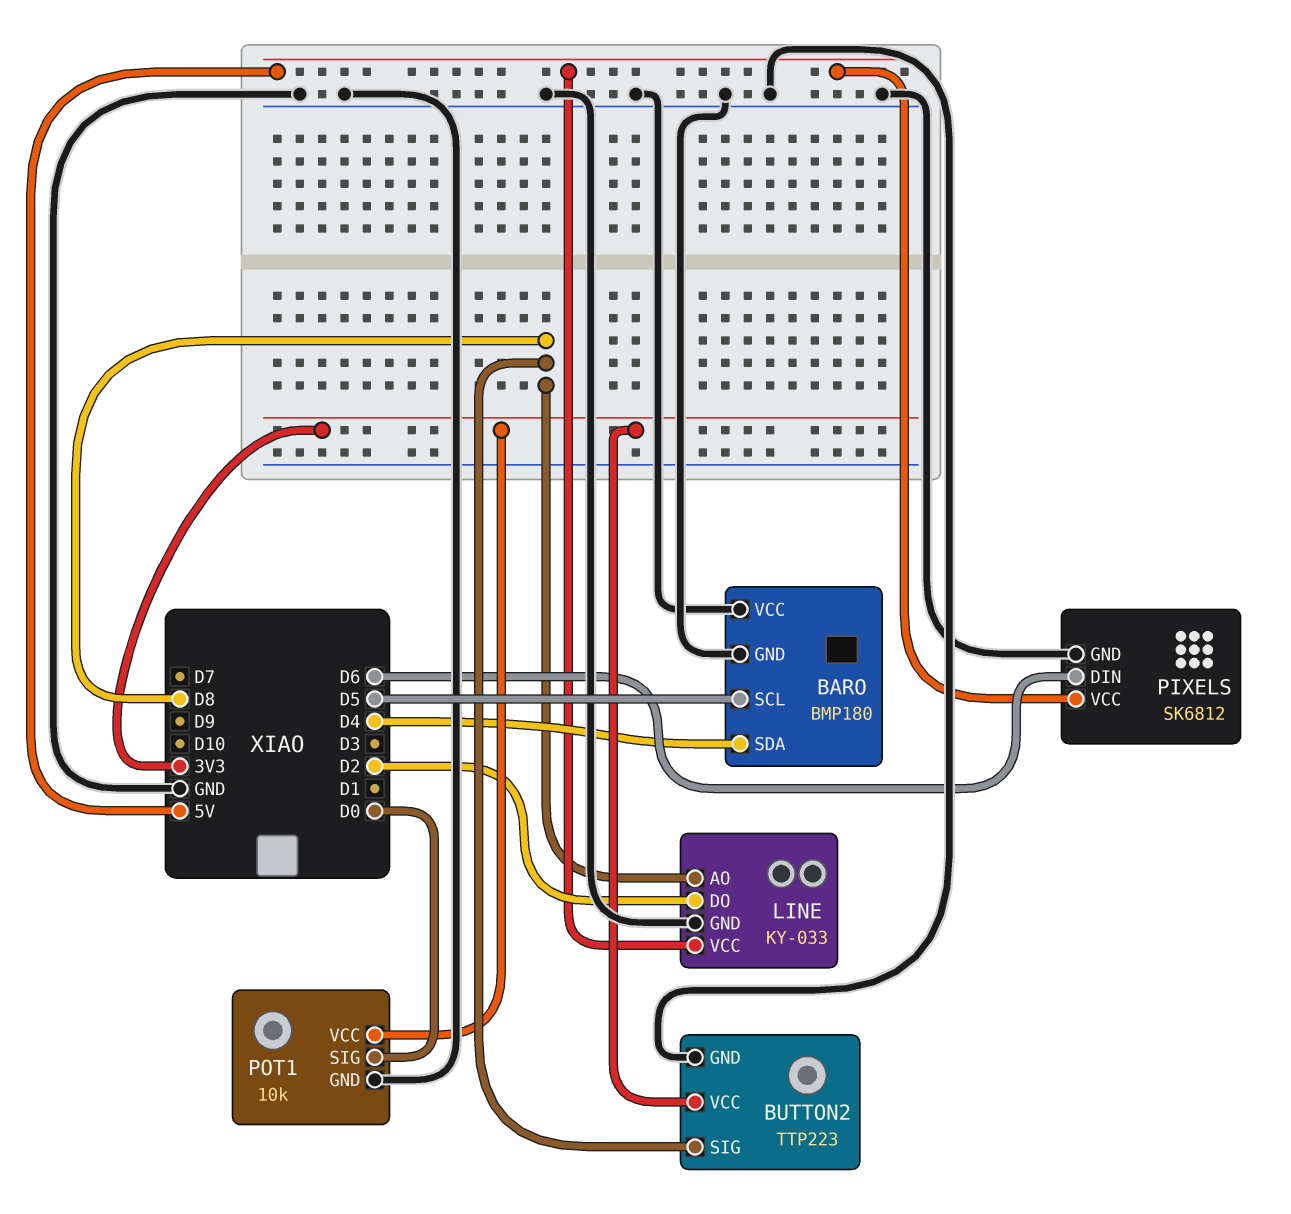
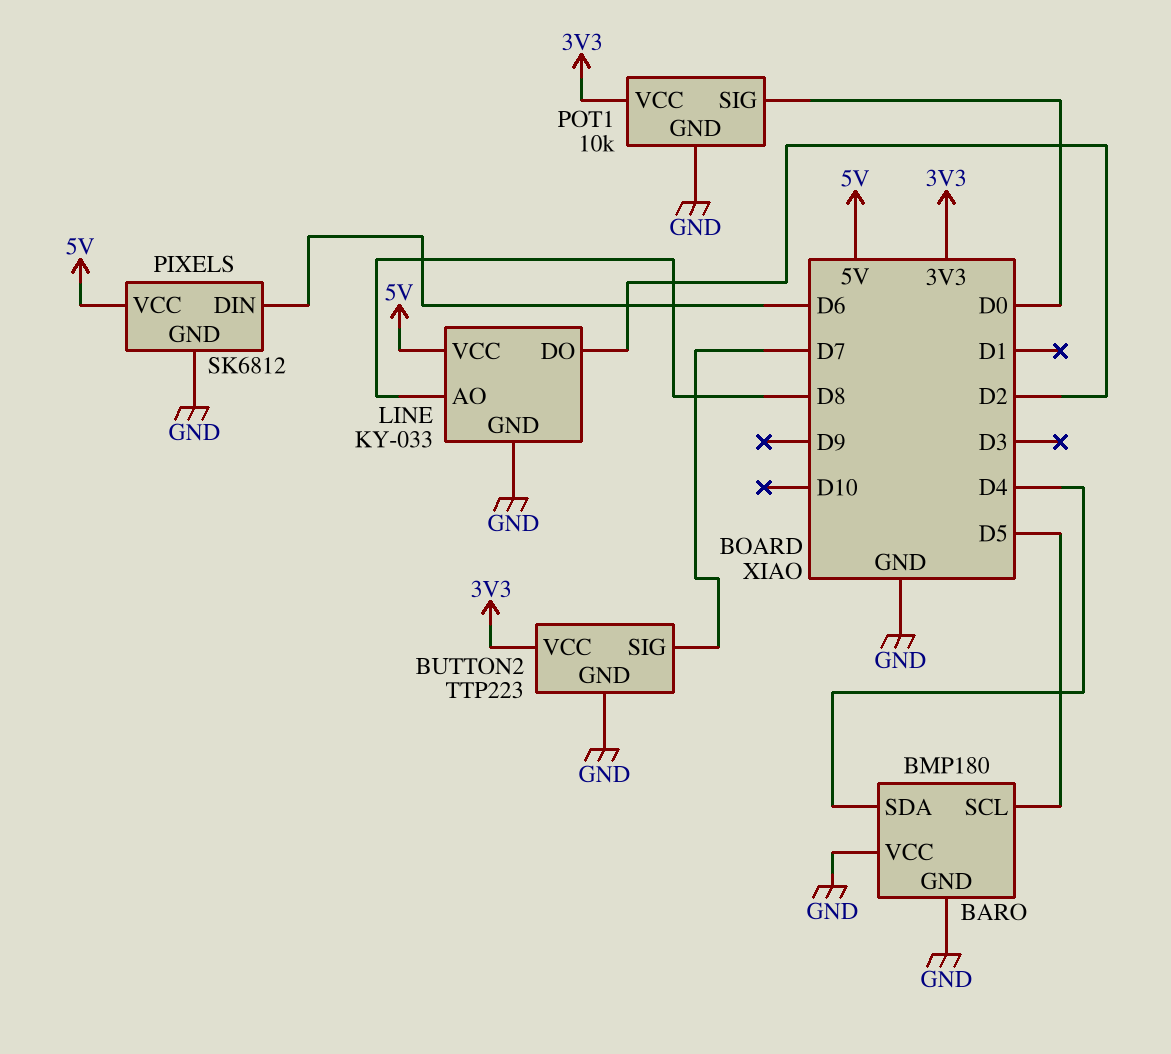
BUTTON2 pin SIG: D8 -> D7

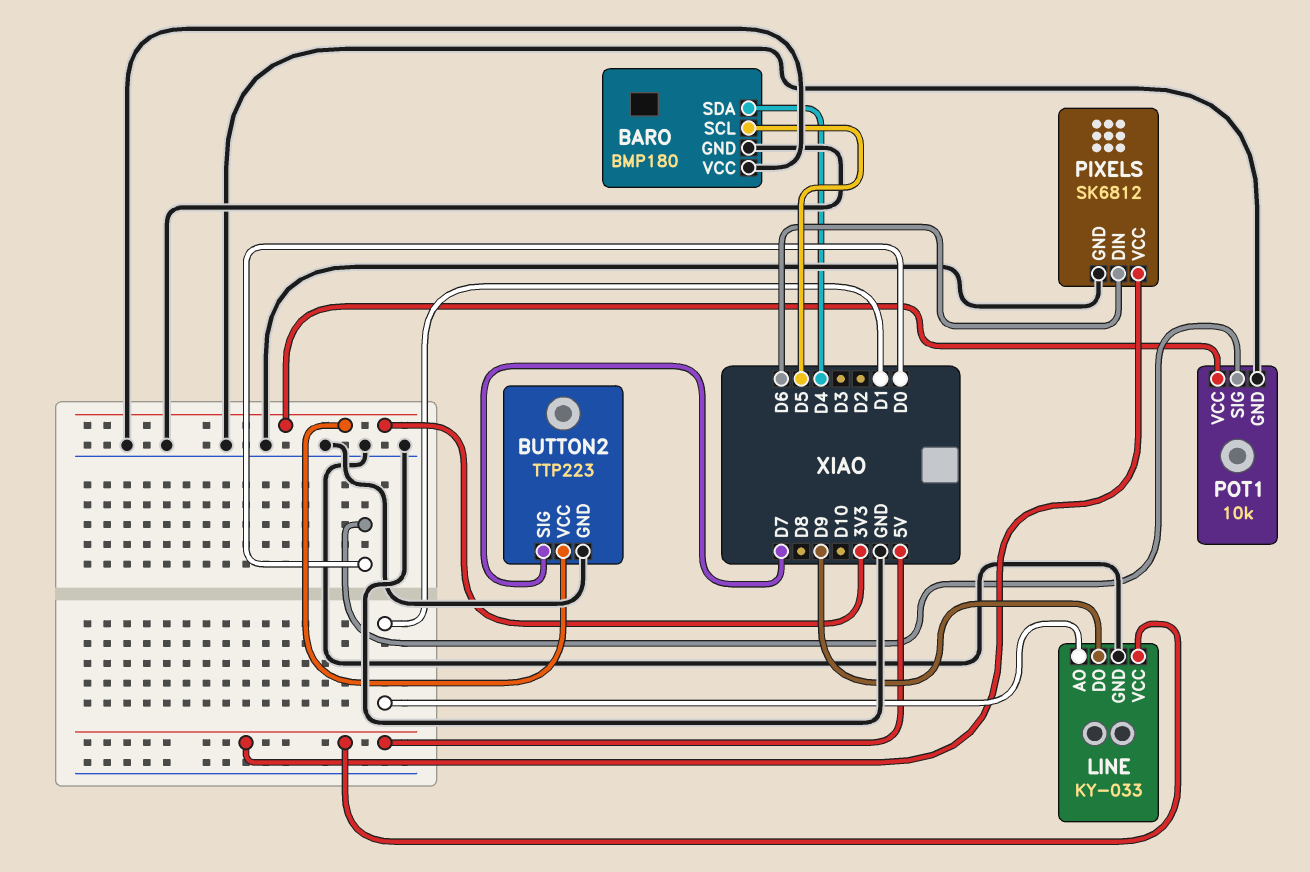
LINE pin AO: D8 -> D1
LINE pin DO: D2 -> D9

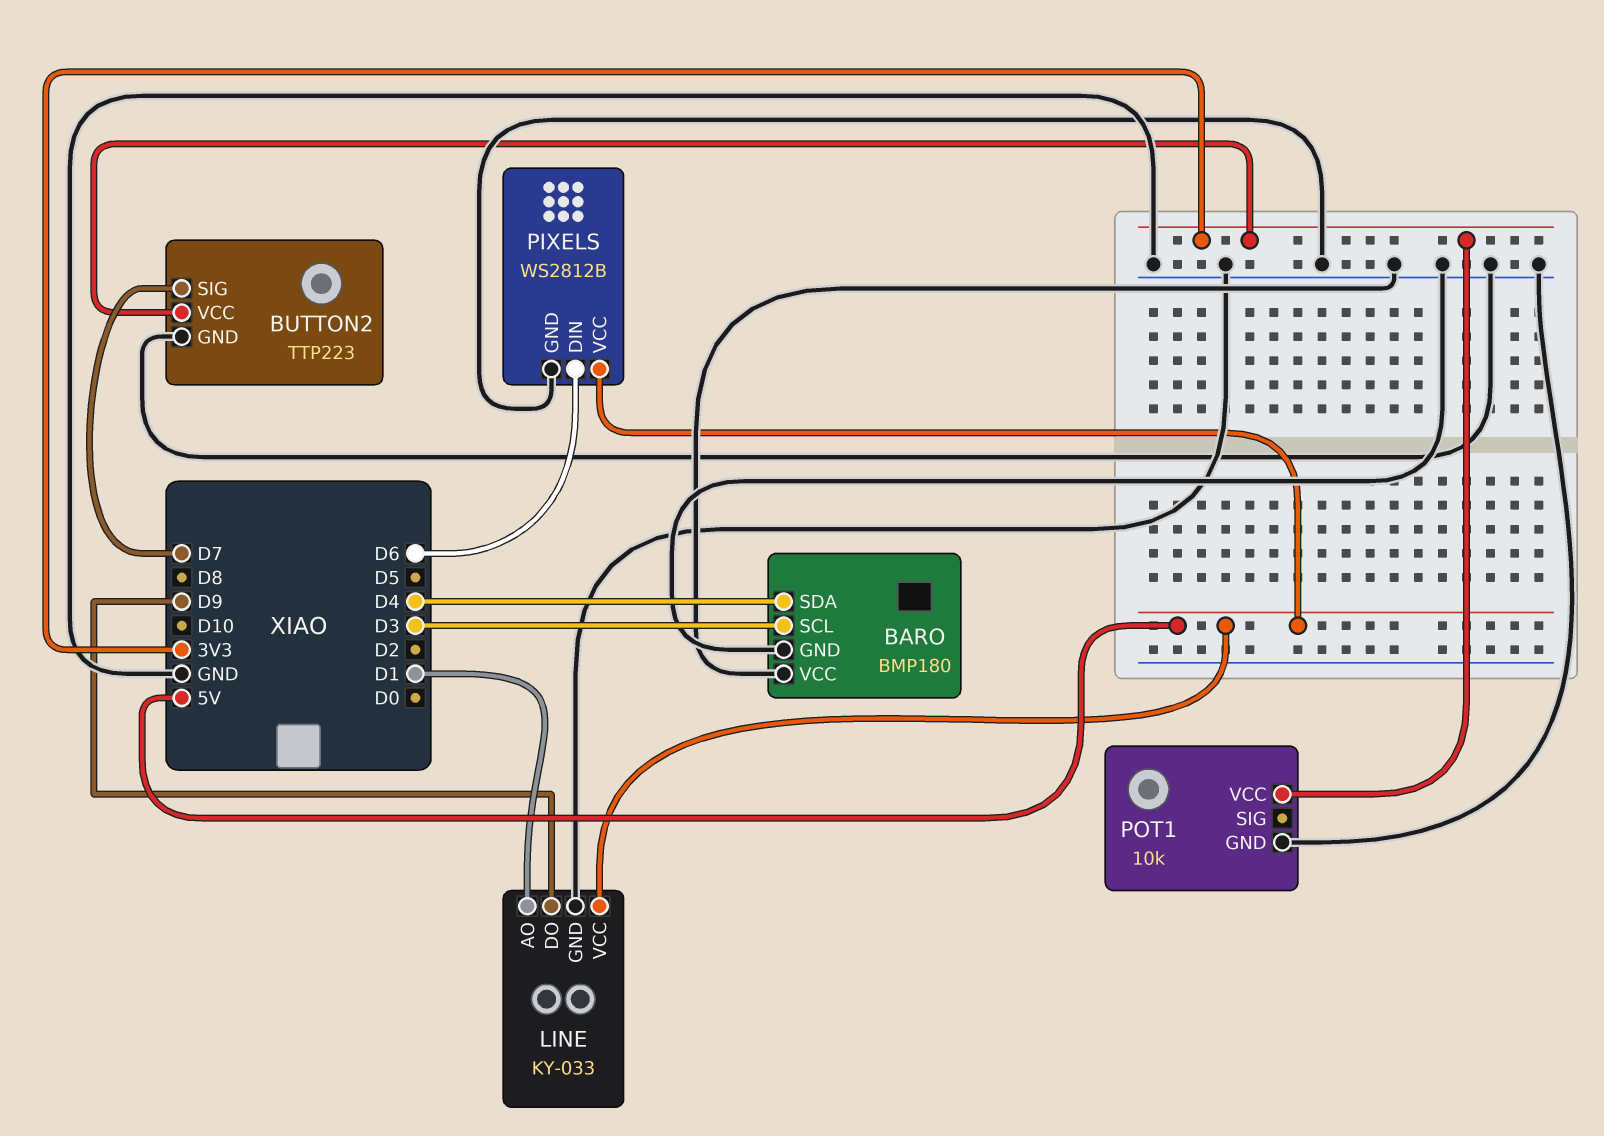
BARO pin SCL: D5 -> D3
PIXELS: SK6812 -> WS2812B
POT1 pin SIG: D0 -> none

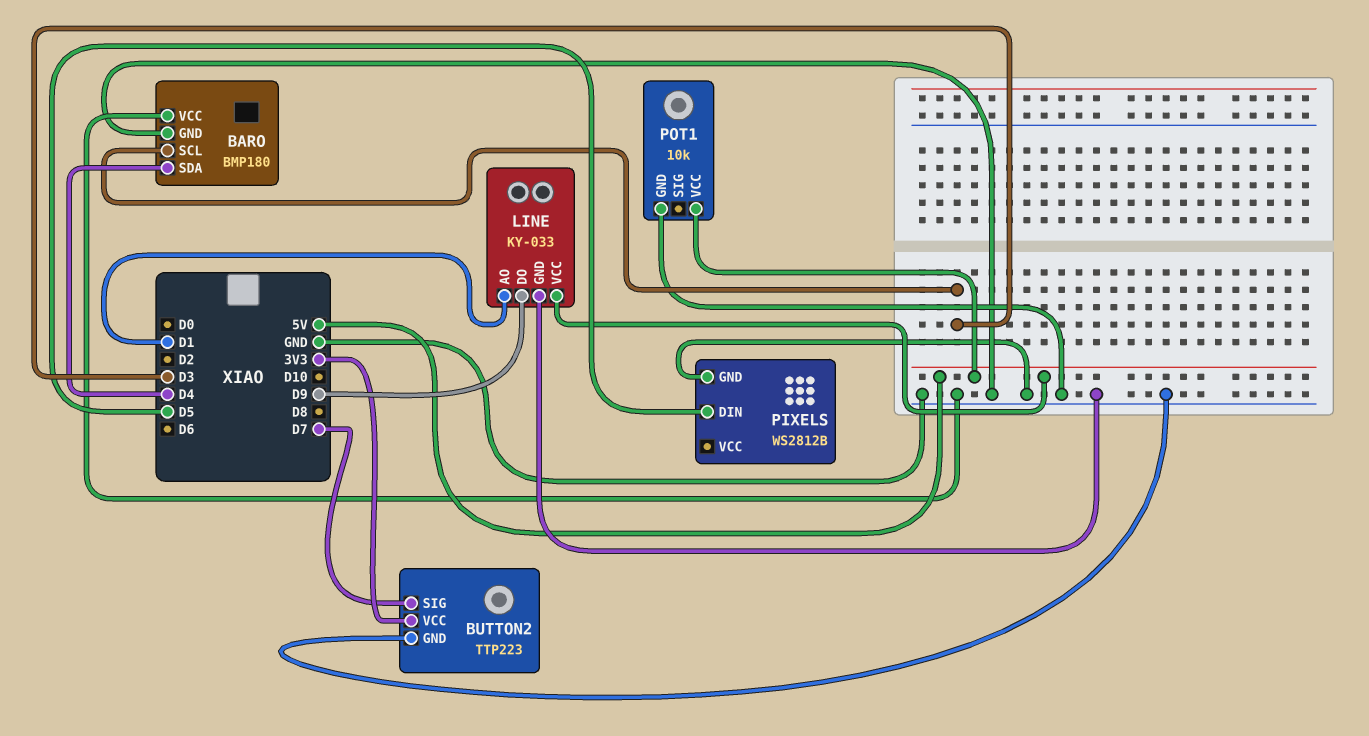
PIXELS pin DIN: D6 -> D5
PIXELS pin VCC: 5V -> none
POT1 pin VCC: 3V3 -> 5V

